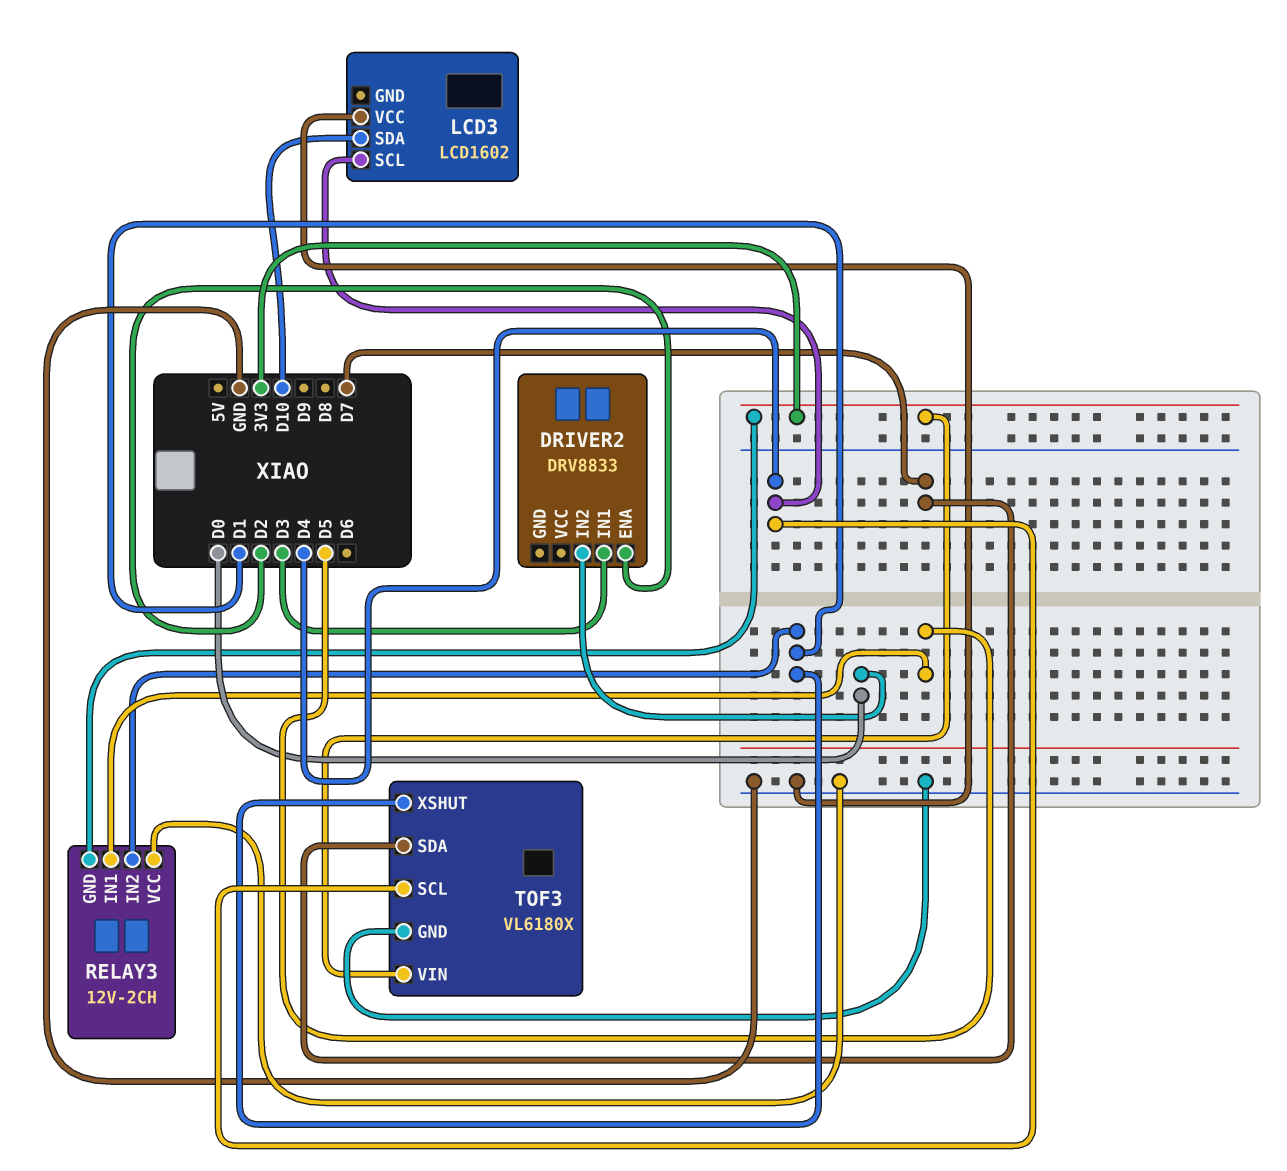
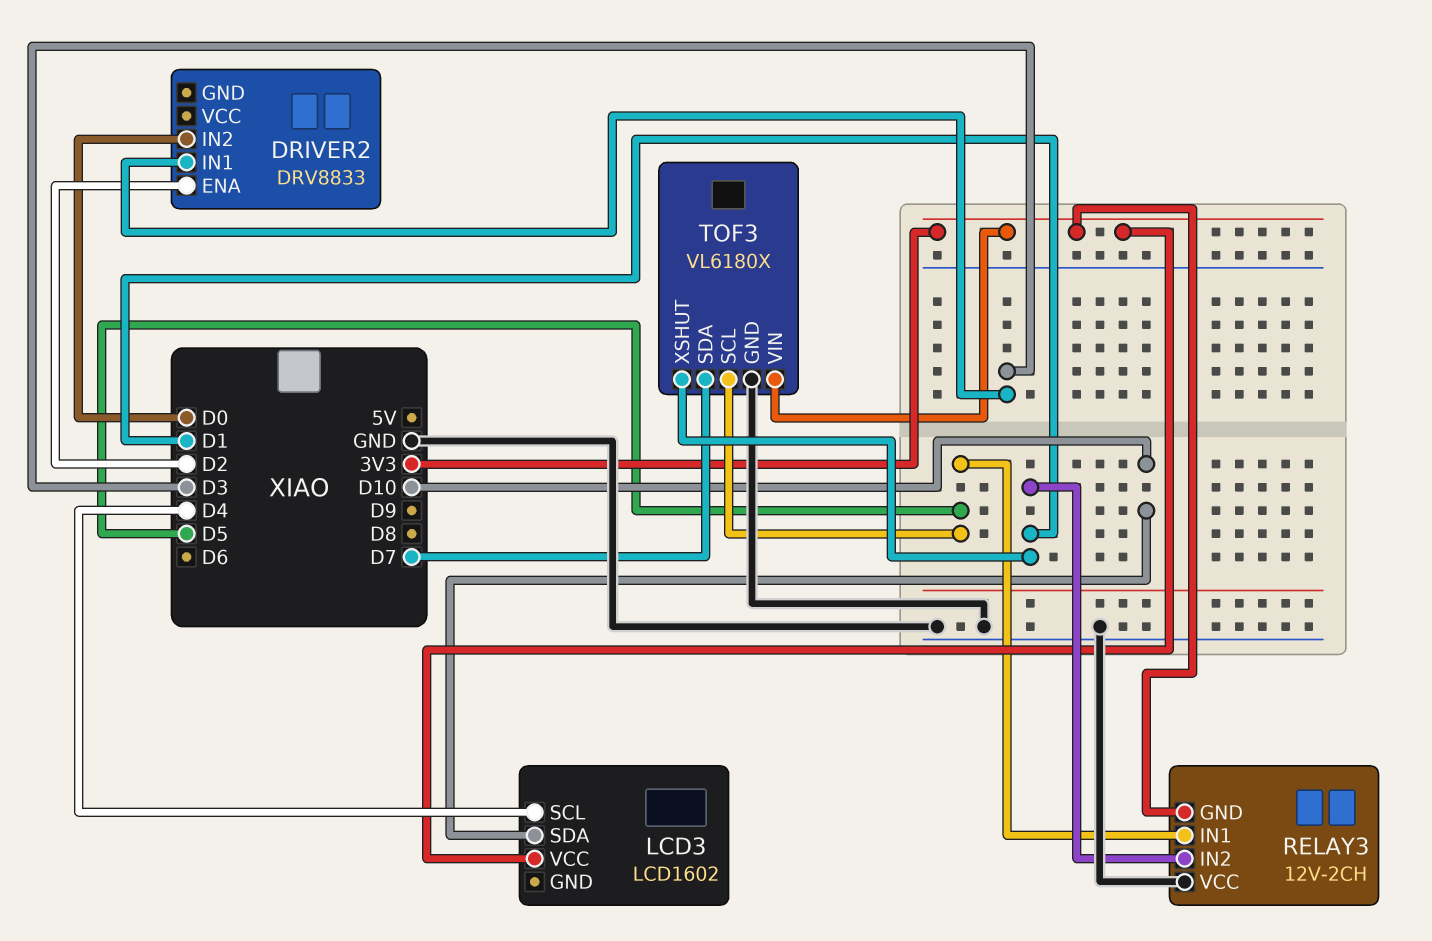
LCD3 pin VCC: GND -> 3V3
TOF3 pin SCL: D4 -> D5

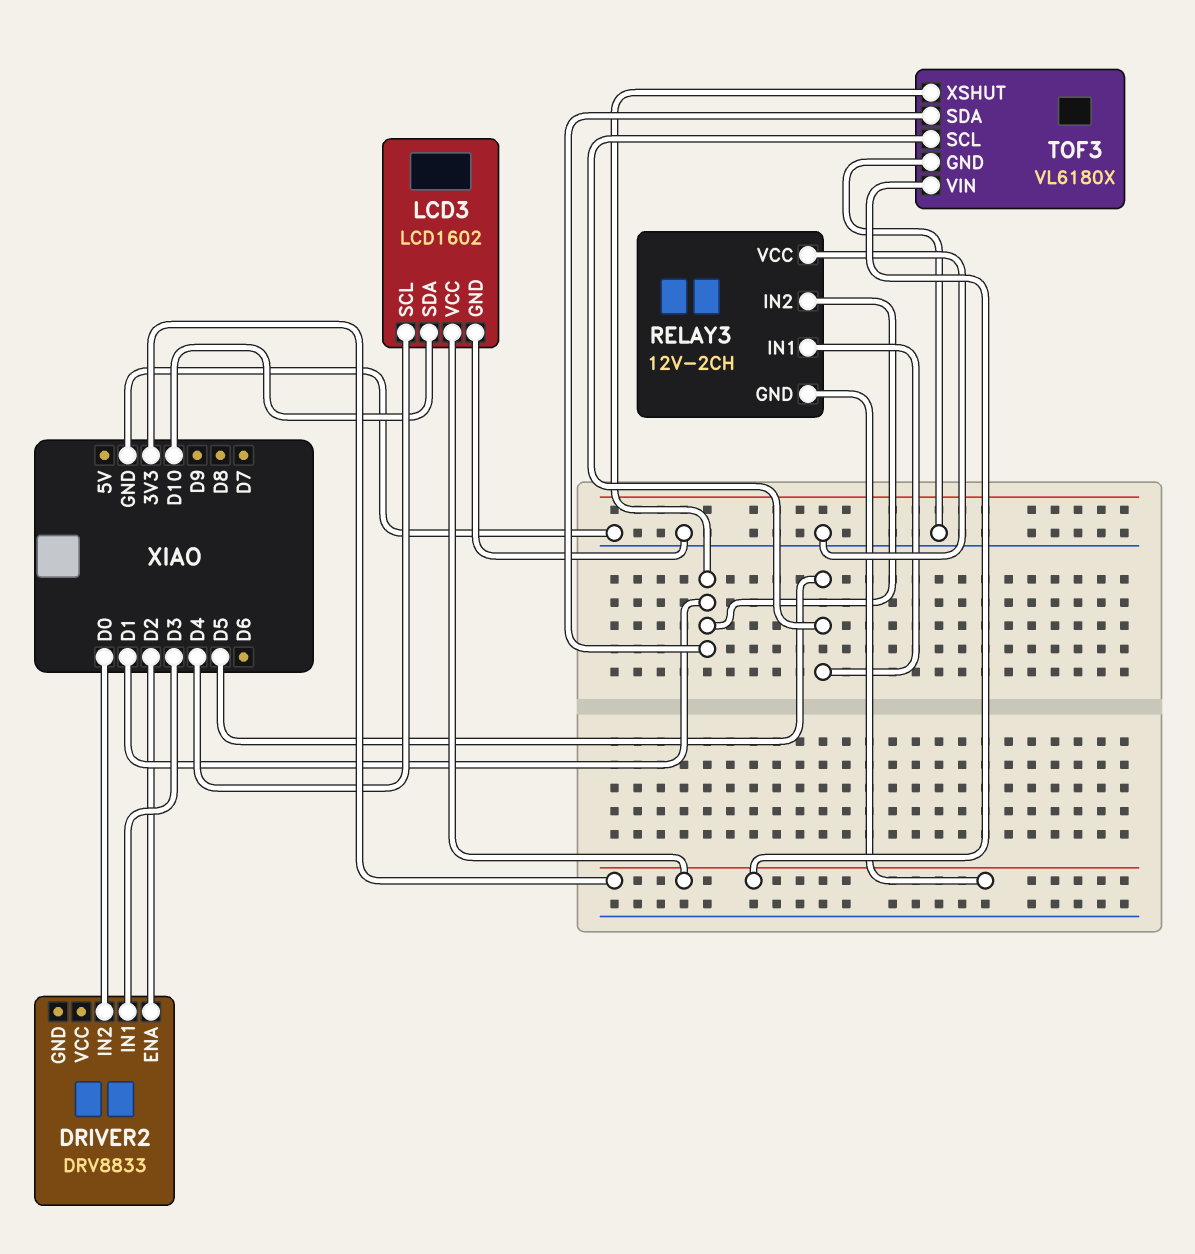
LCD3 pin GND: none -> GND
TOF3 pin SDA: D7 -> D1

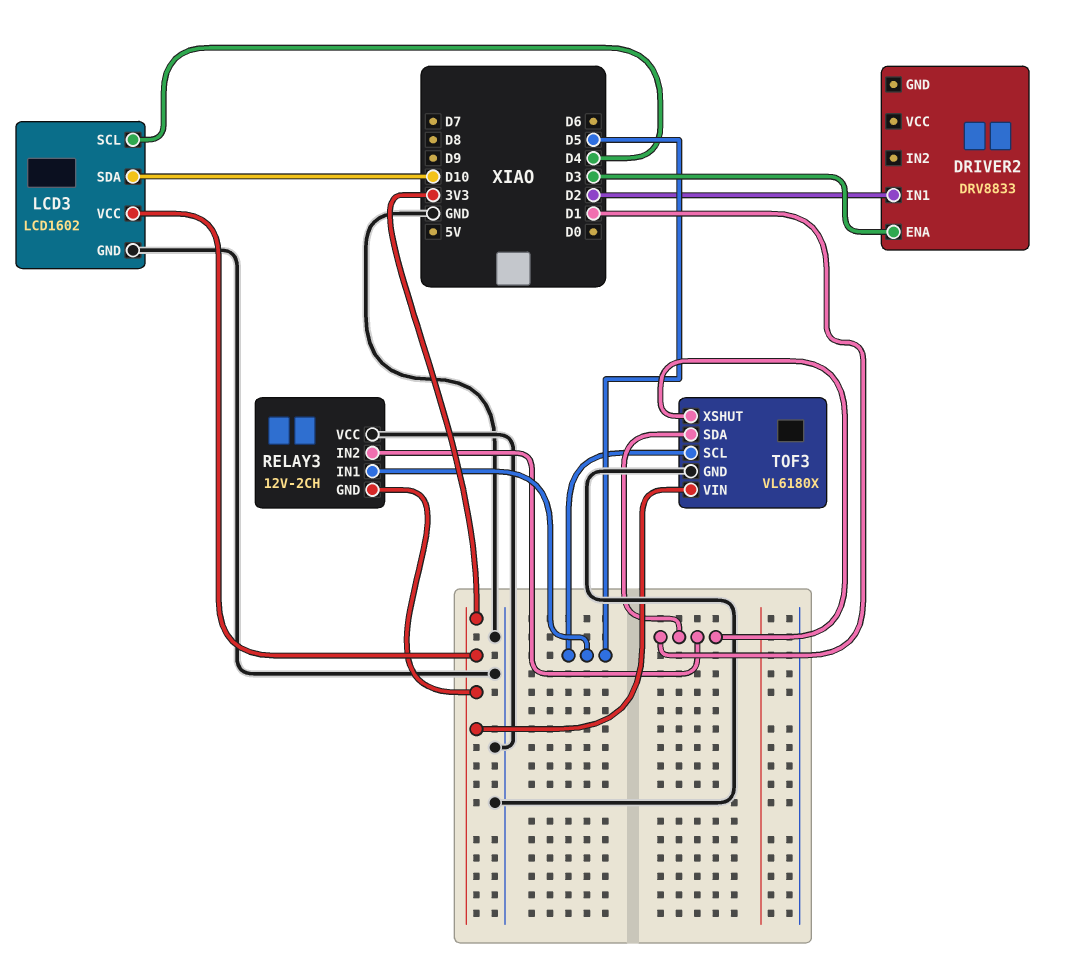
DRIVER2 pin ENA: D2 -> D3
DRIVER2 pin IN1: D3 -> D2
DRIVER2 pin IN2: D0 -> none

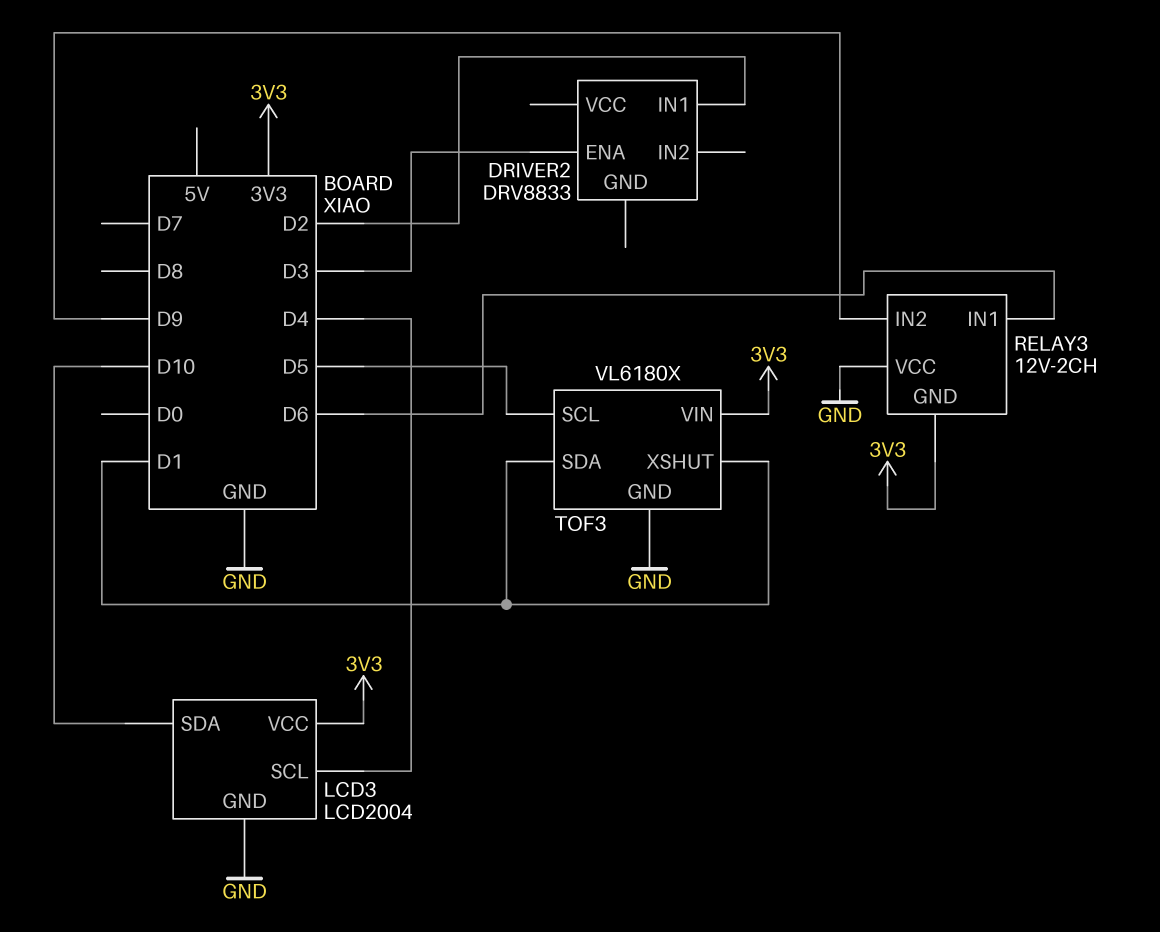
LCD3: LCD1602 -> LCD2004
RELAY3 pin IN1: D5 -> D6
RELAY3 pin IN2: D1 -> D9

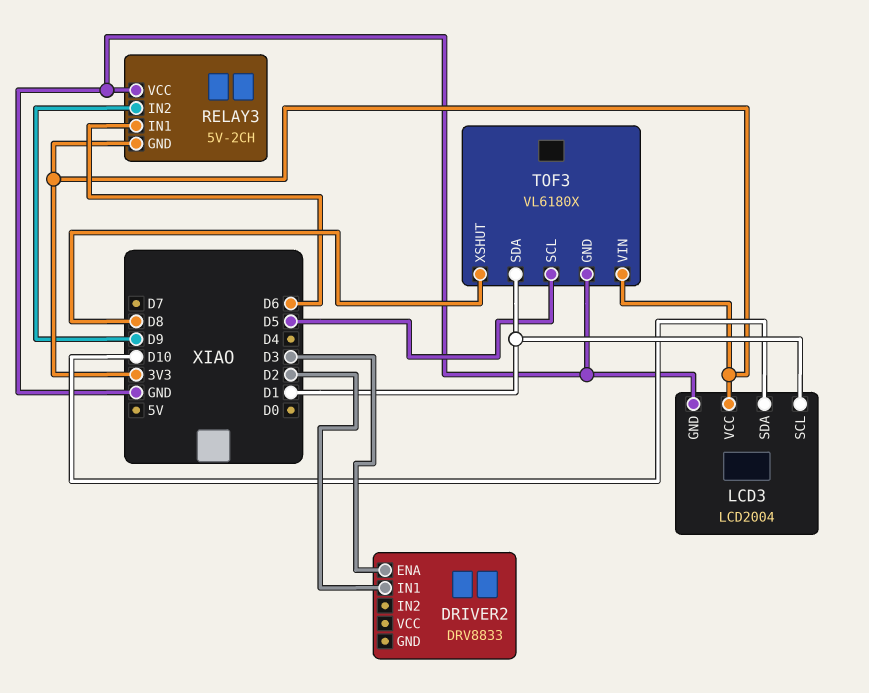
LCD3 pin SCL: D4 -> D1
RELAY3: 12V-2CH -> 5V-2CH
TOF3 pin XSHUT: D1 -> D8

